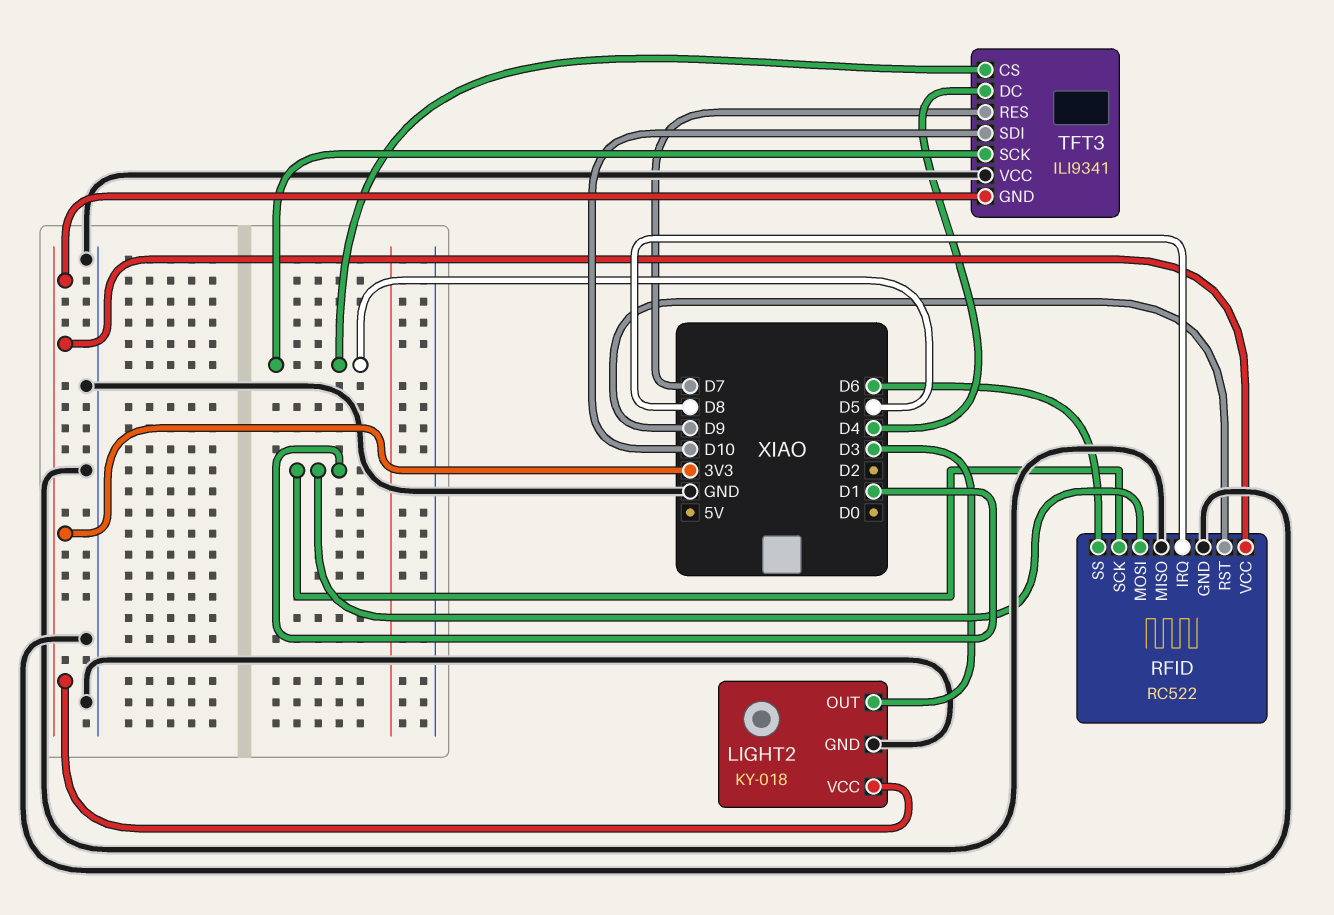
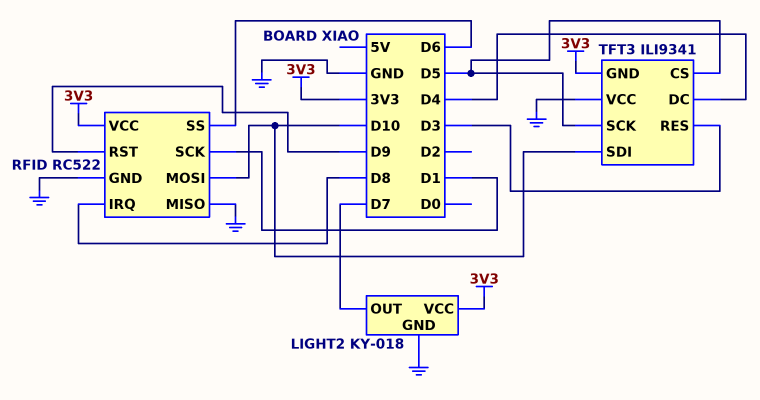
LIGHT2 pin OUT: D3 -> D7
RFID pin MOSI: D1 -> D10
TFT3 pin RES: D7 -> D3

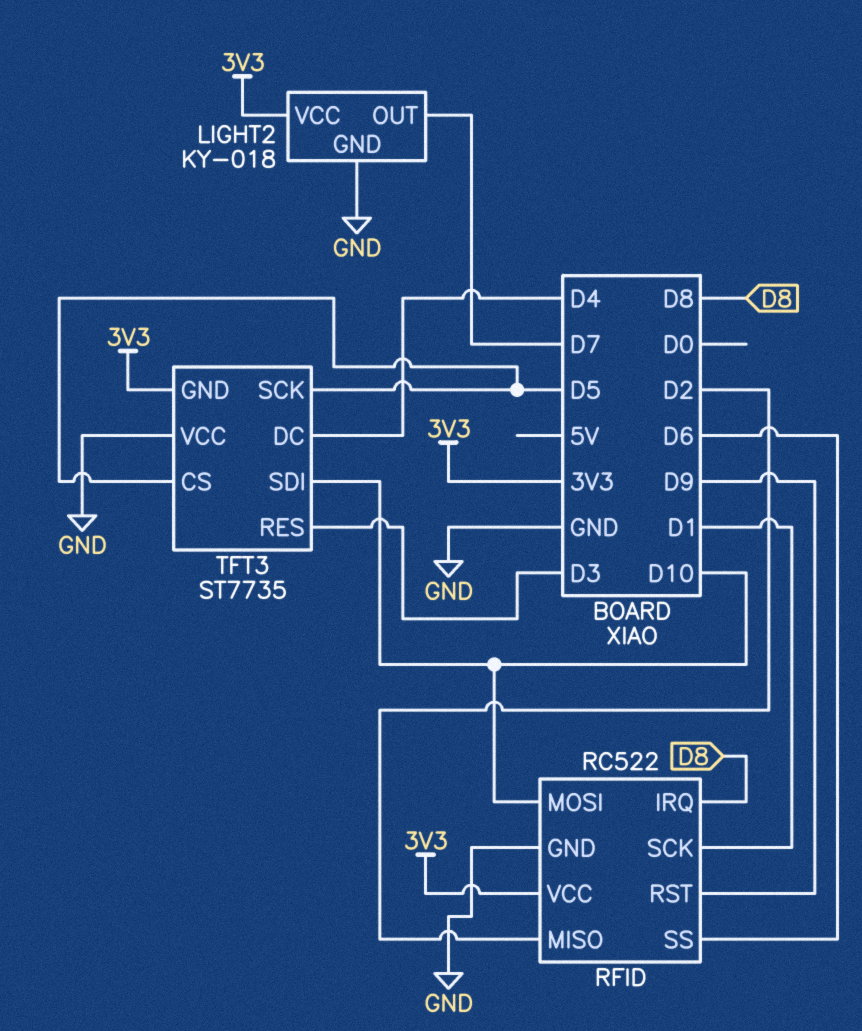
RFID pin MISO: GND -> D2
TFT3: ILI9341 -> ST7735

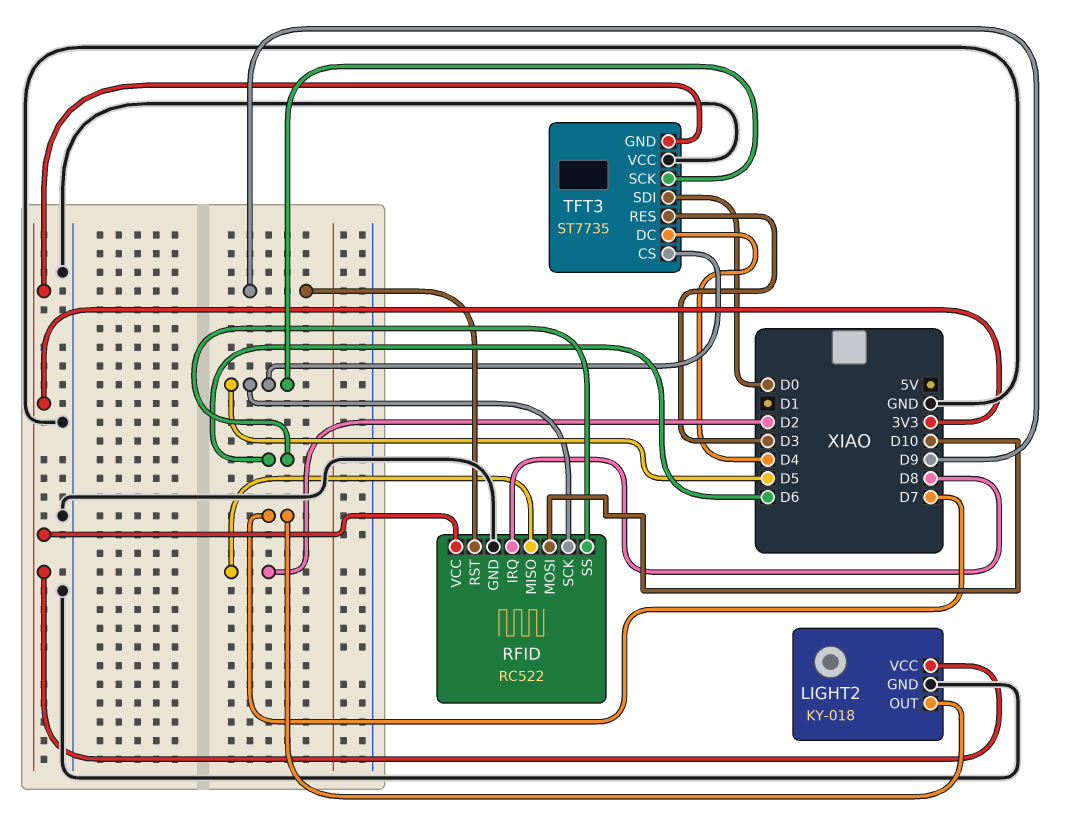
RFID pin SCK: D1 -> D5
TFT3 pin SDI: D10 -> D0

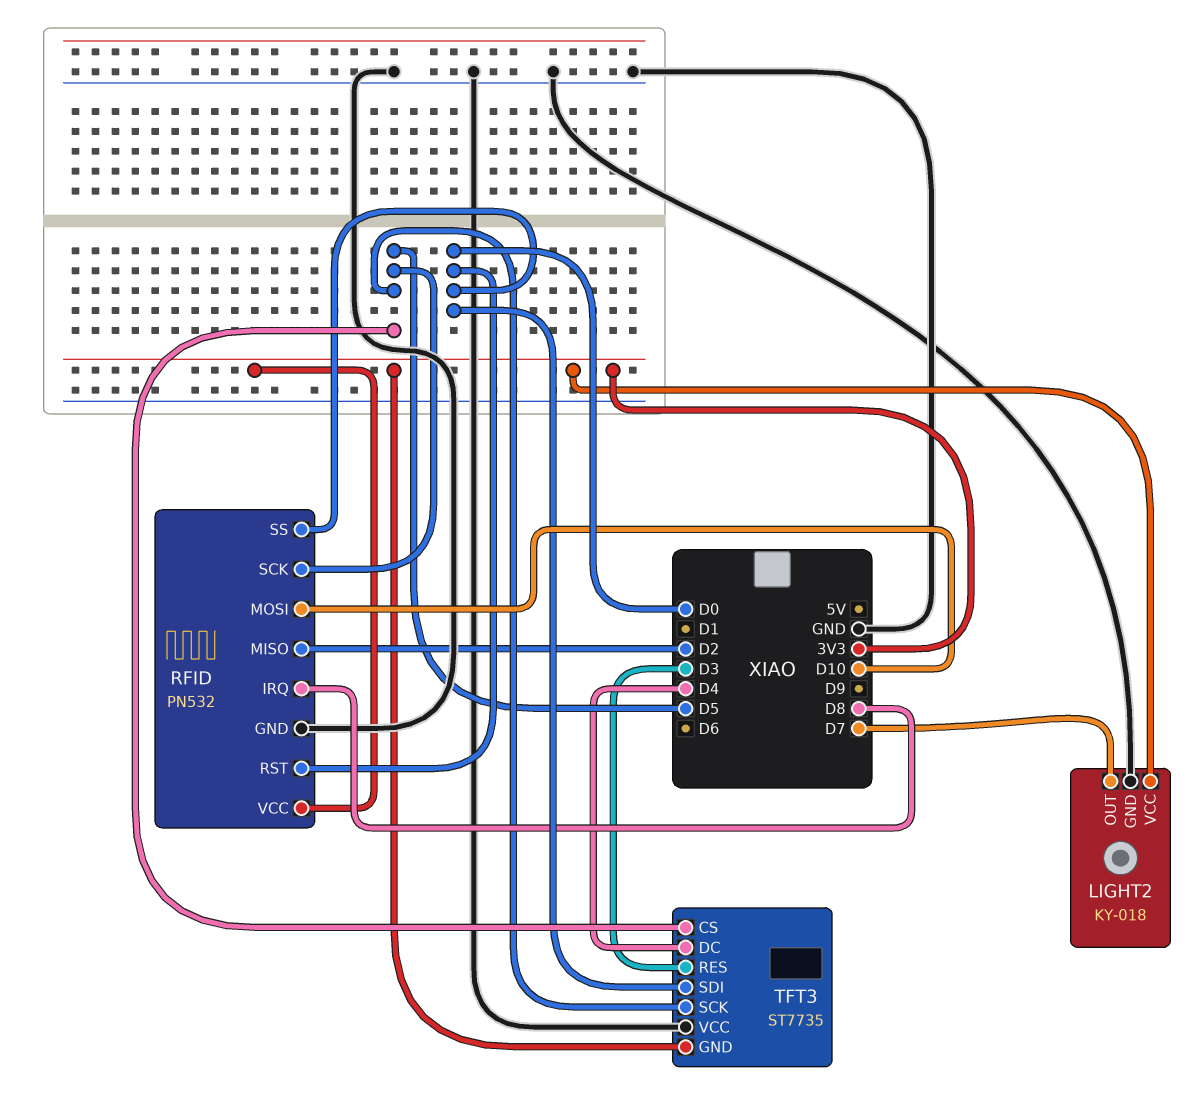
RFID: RC522 -> PN532
RFID pin RST: D9 -> D0
RFID pin SS: D6 -> D0

